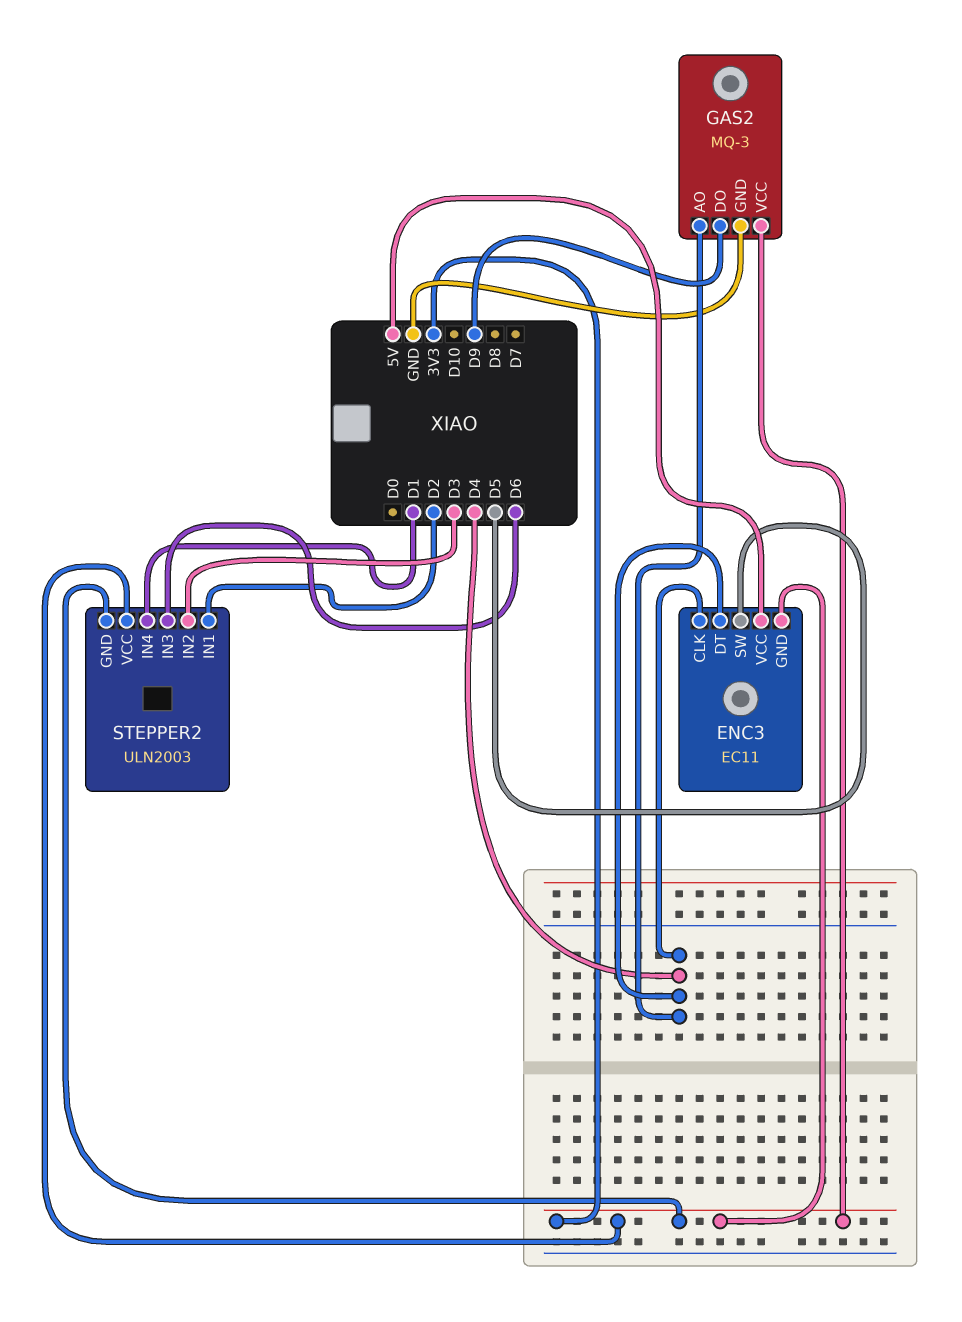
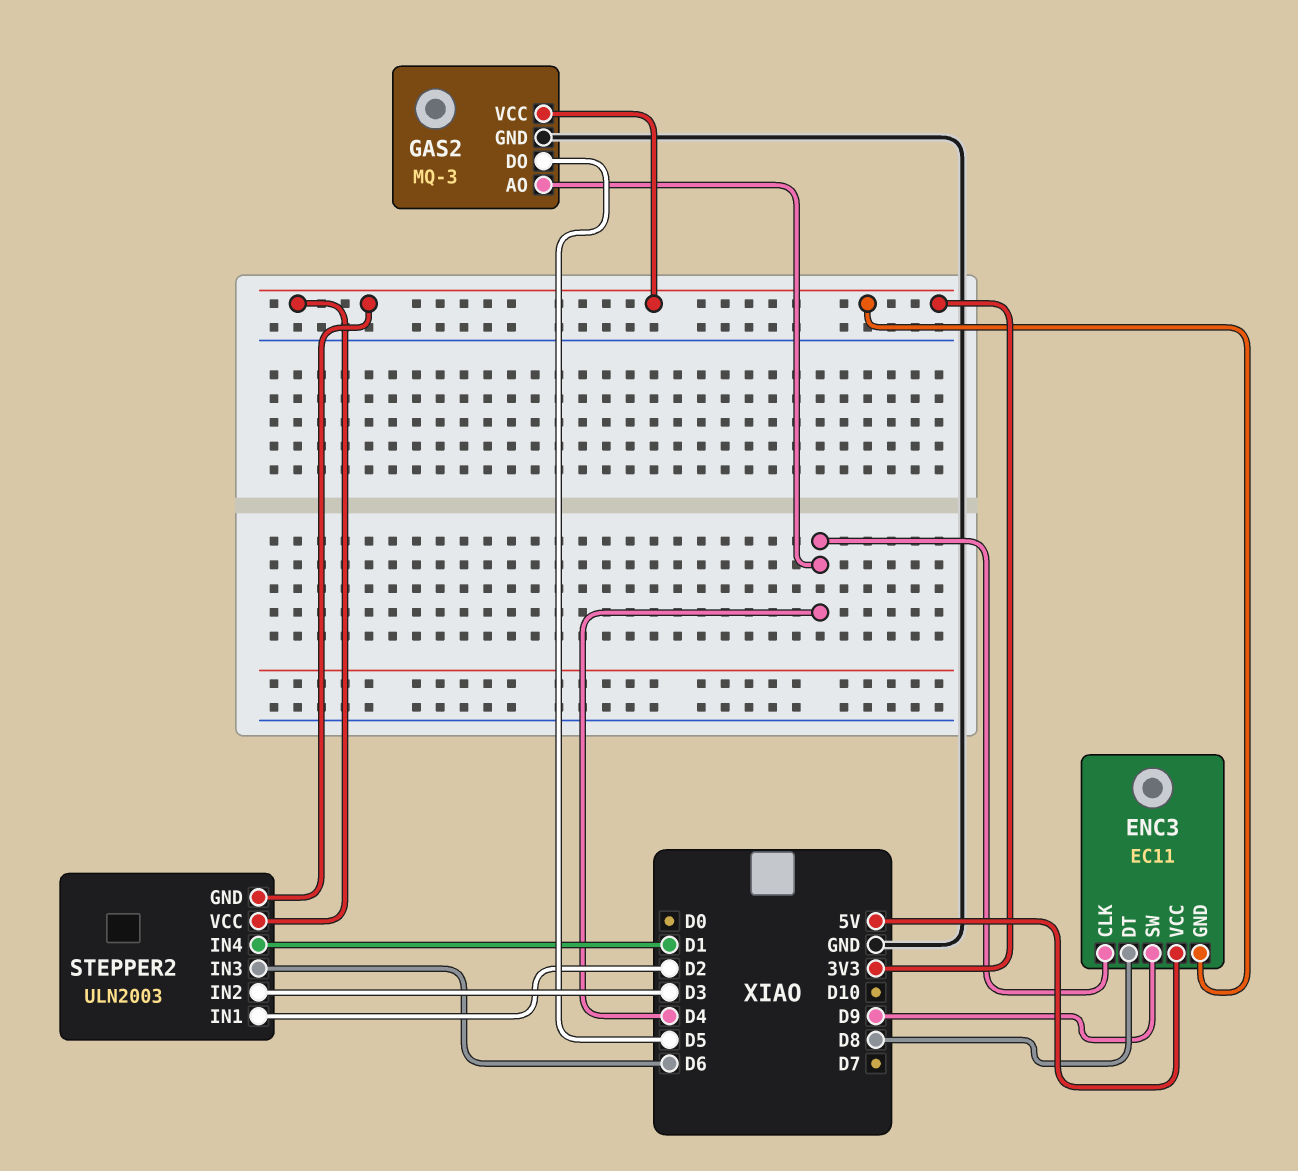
ENC3 pin DT: D4 -> D8
ENC3 pin SW: D5 -> D9
GAS2 pin DO: D9 -> D5

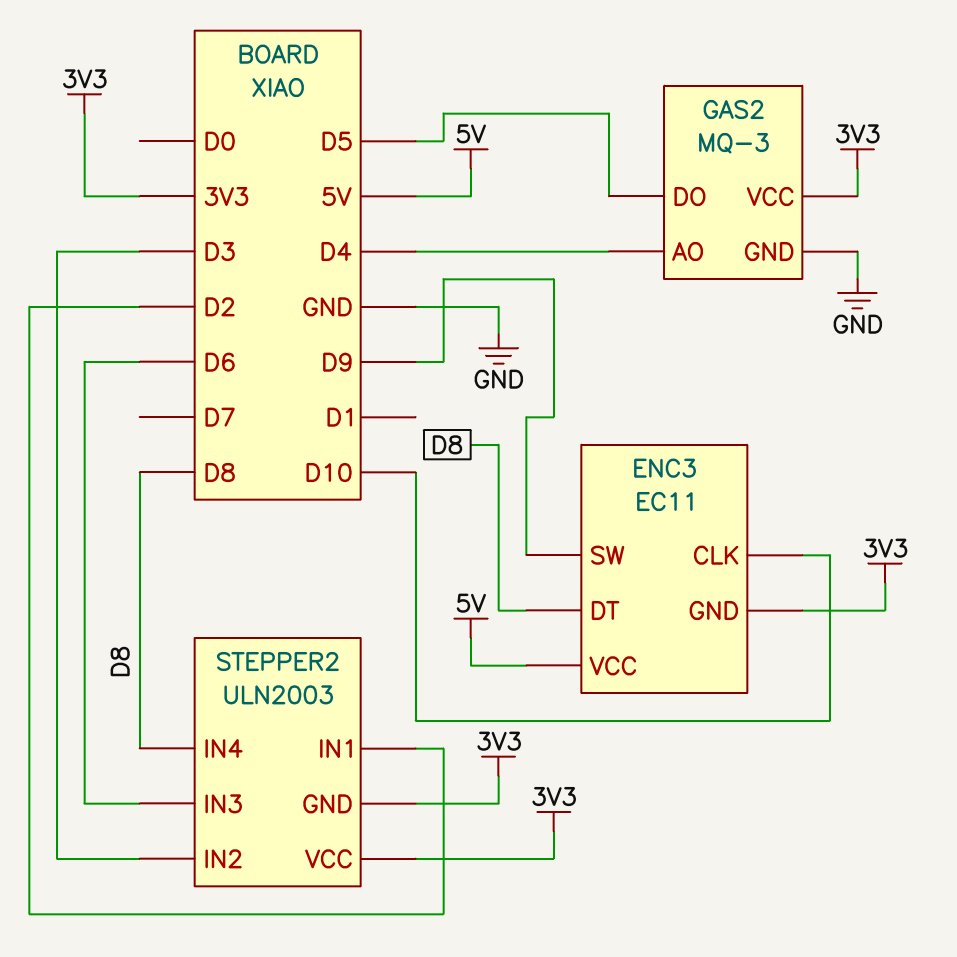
ENC3 pin CLK: D4 -> D10
STEPPER2 pin IN4: D1 -> D8

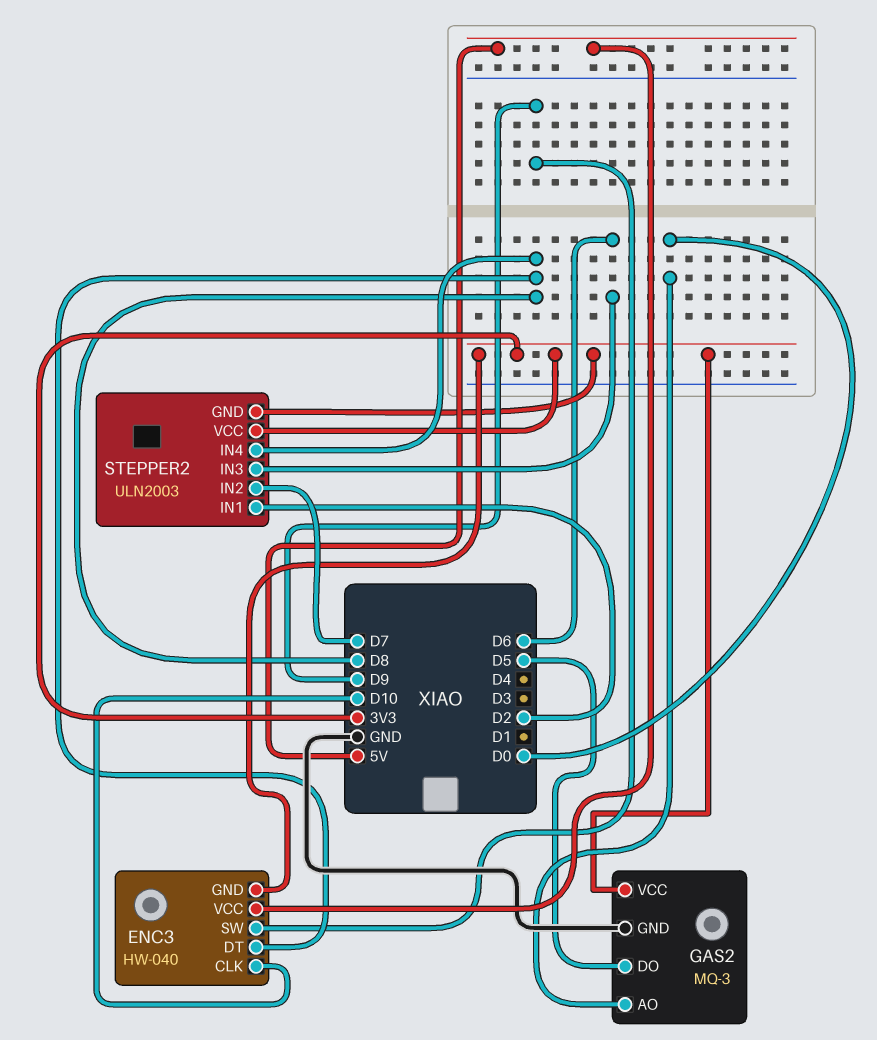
ENC3: EC11 -> HW-040
GAS2 pin AO: D4 -> D0
STEPPER2 pin IN2: D3 -> D7

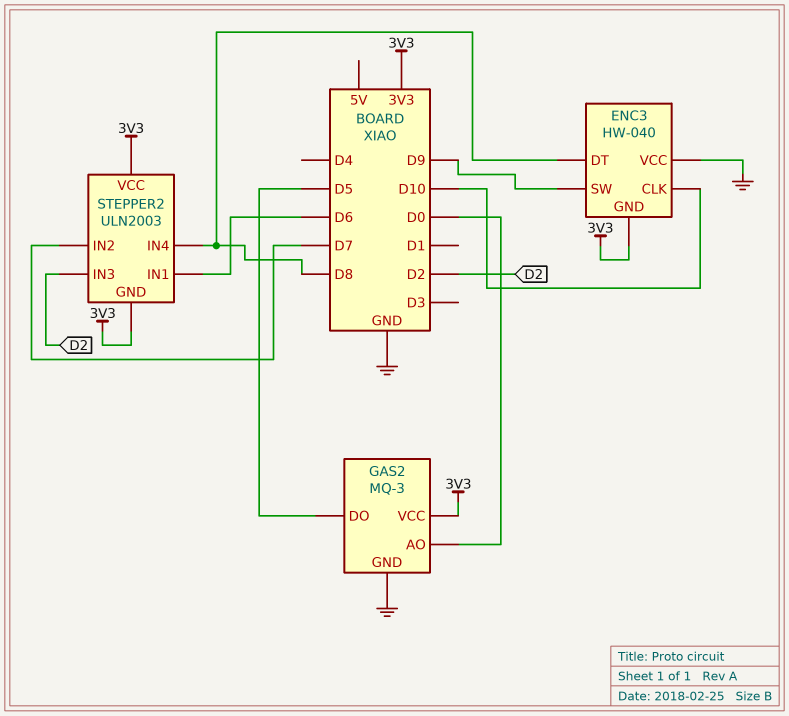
ENC3 pin VCC: 5V -> GND
STEPPER2 pin IN1: D2 -> D6
STEPPER2 pin IN3: D6 -> D2

